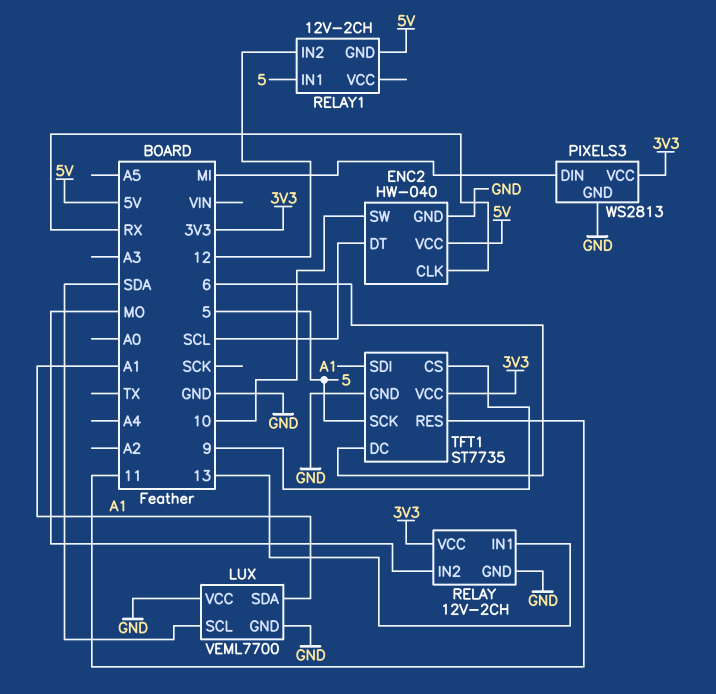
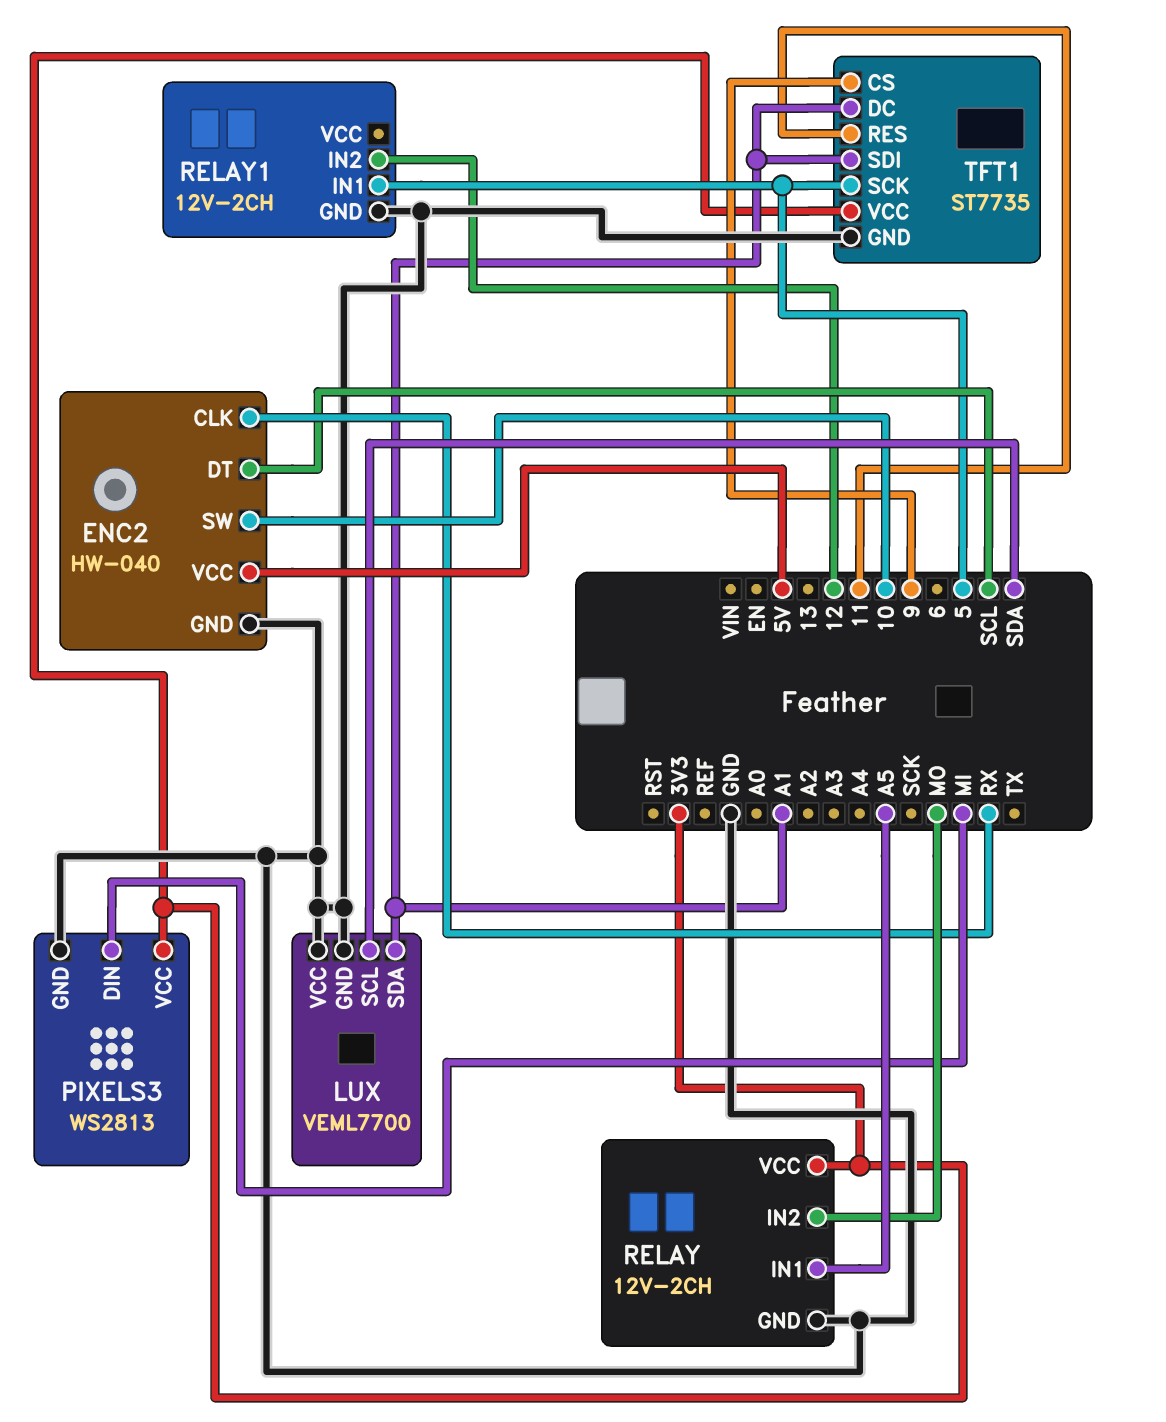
RELAY pin IN1: 13 -> A5
RELAY1 pin GND: 5V -> GND
TFT1 pin DC: 6 -> A1

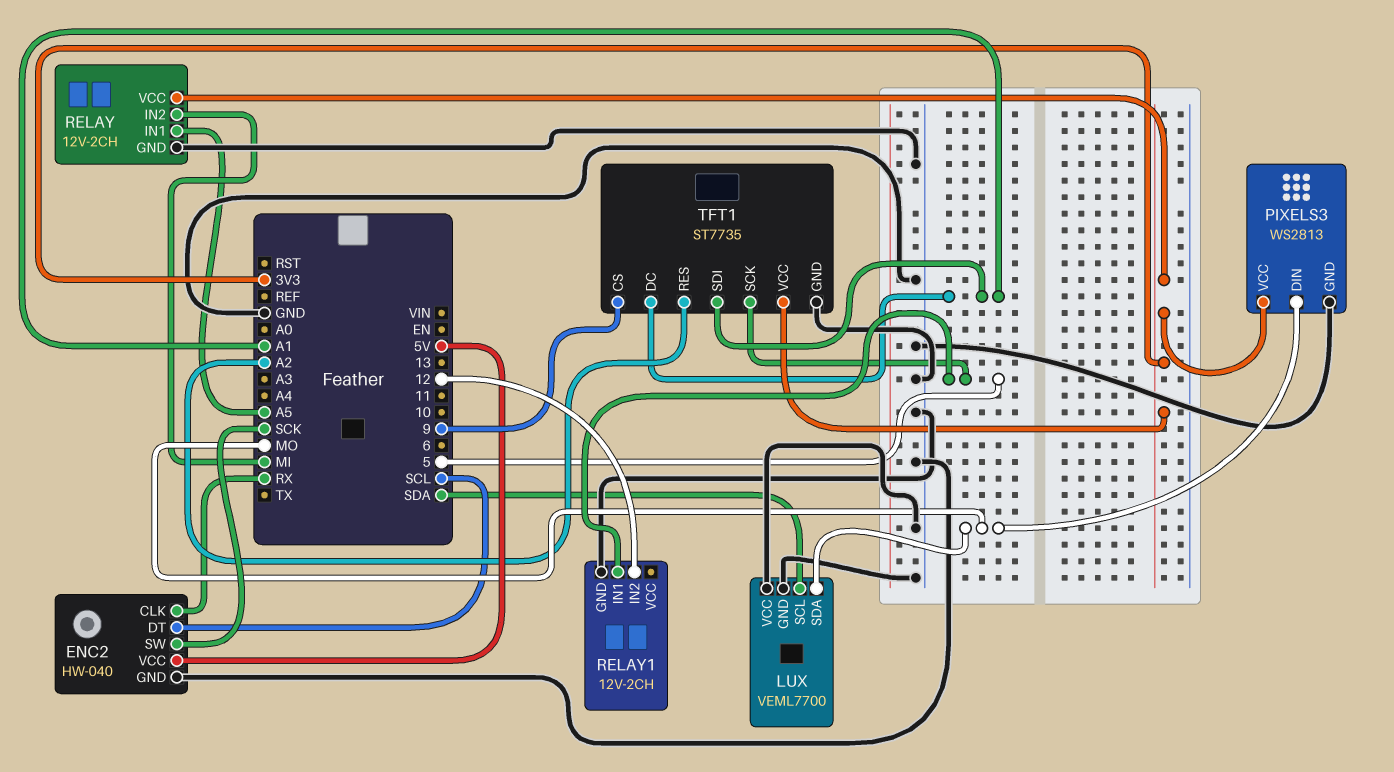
ENC2 pin SW: 10 -> SCK
LUX pin SDA: A1 -> MO
PIXELS3 pin DIN: MI -> MO
RELAY pin IN2: MO -> MI
TFT1 pin RES: 11 -> A2

